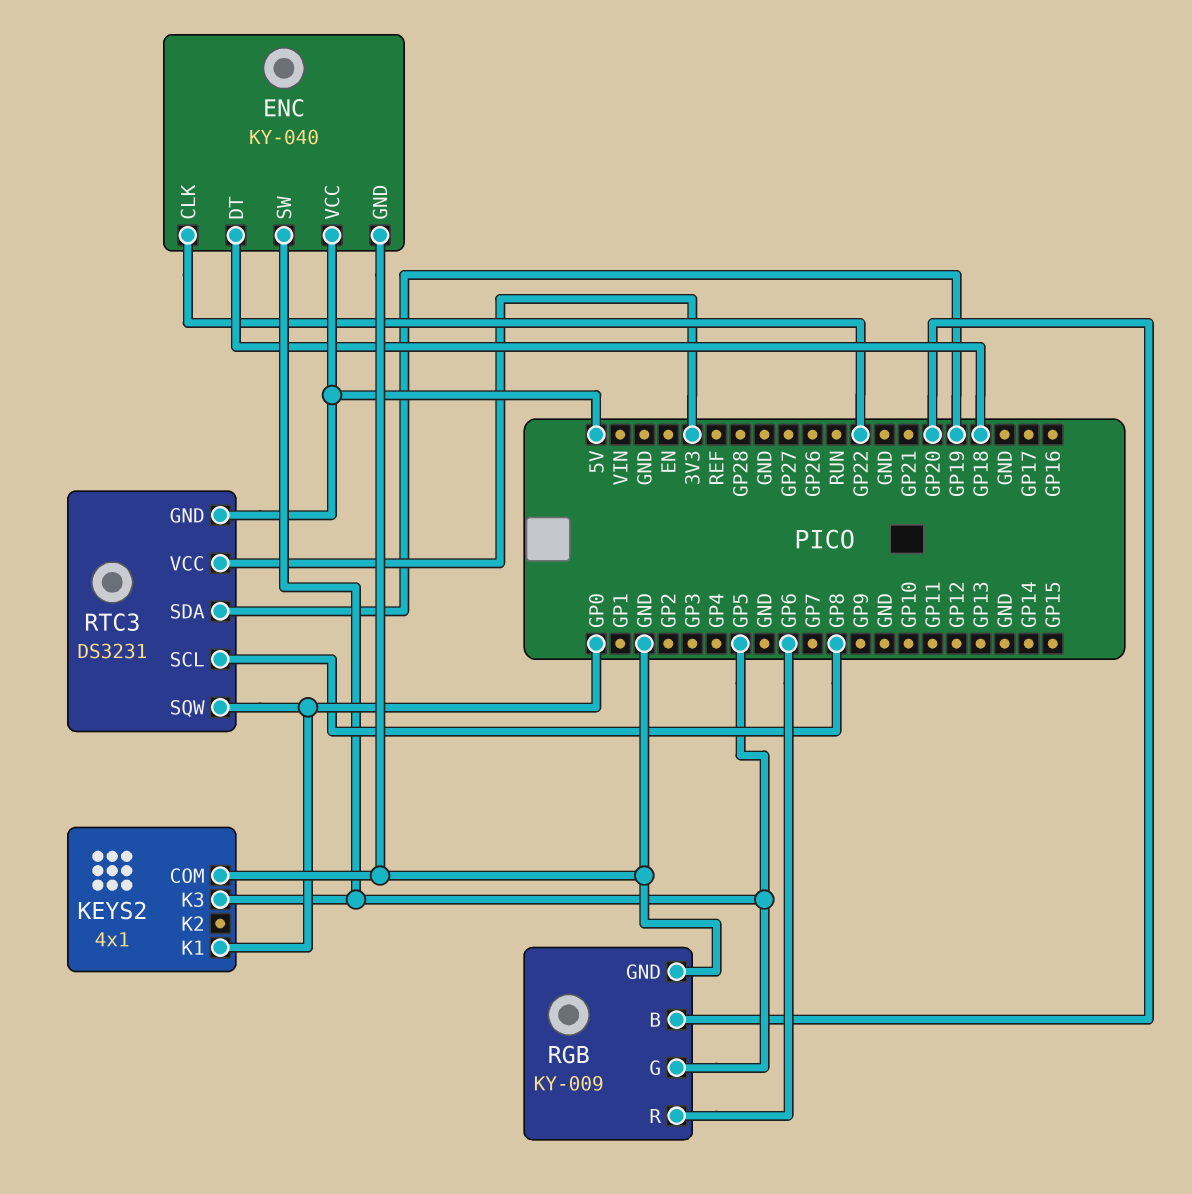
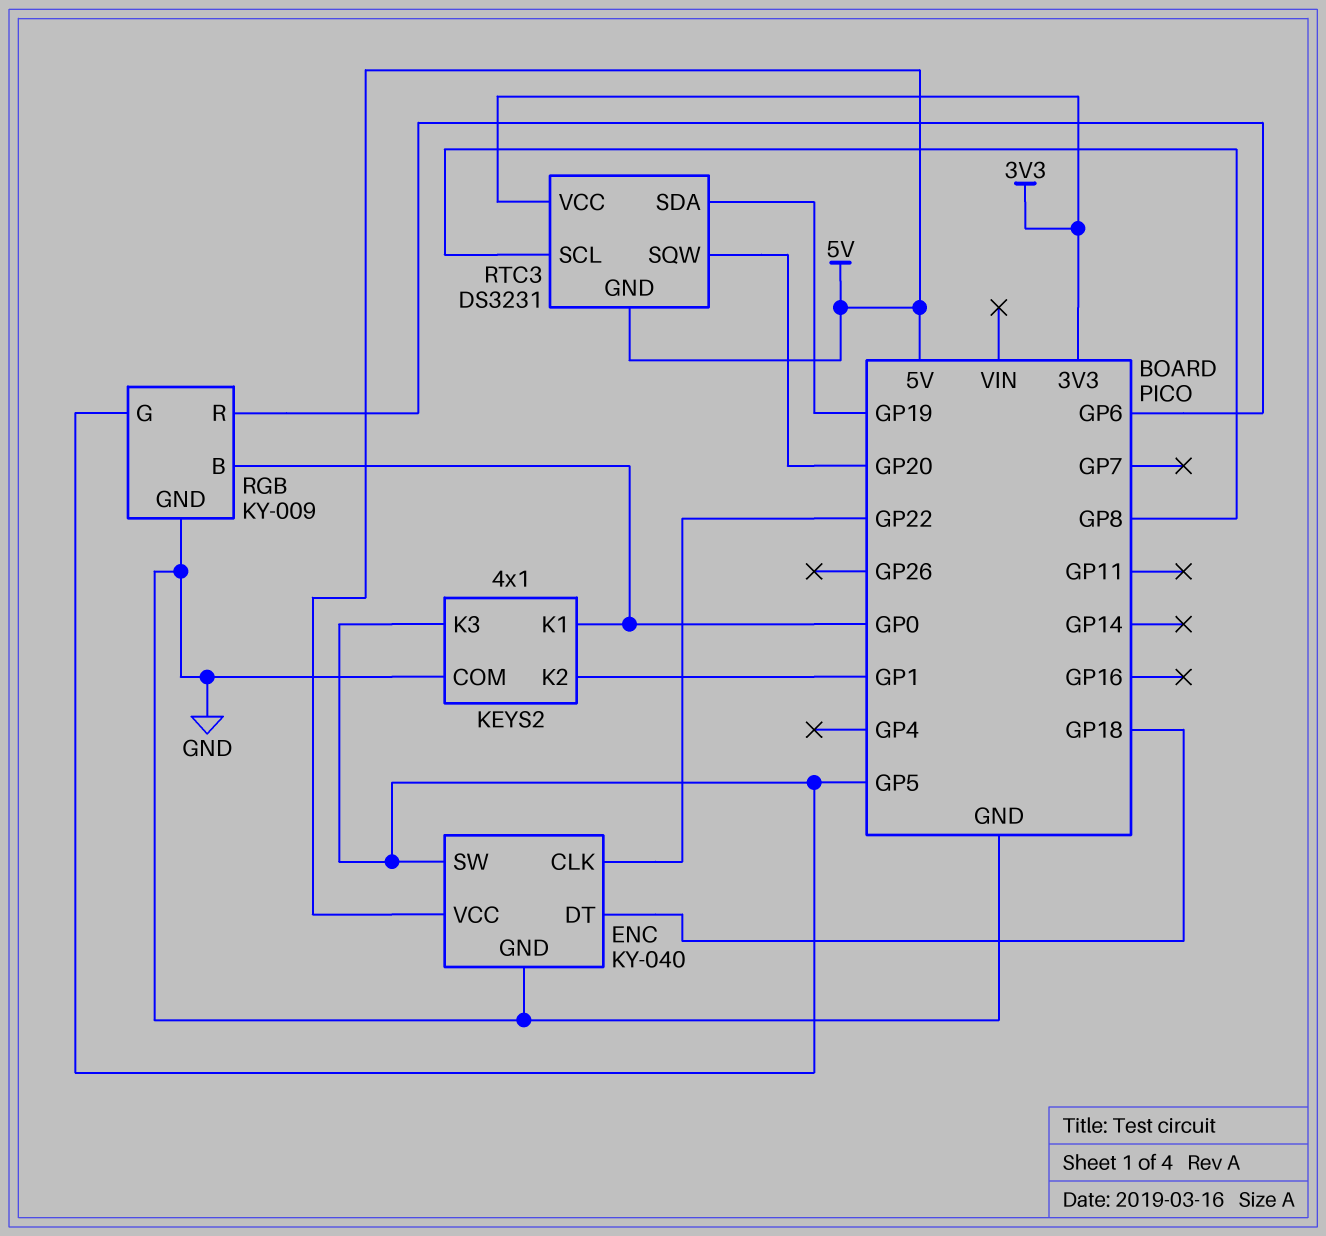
KEYS2 pin K2: none -> GP1
RGB pin B: GP20 -> GP0
RTC3 pin SQW: GP0 -> GP20

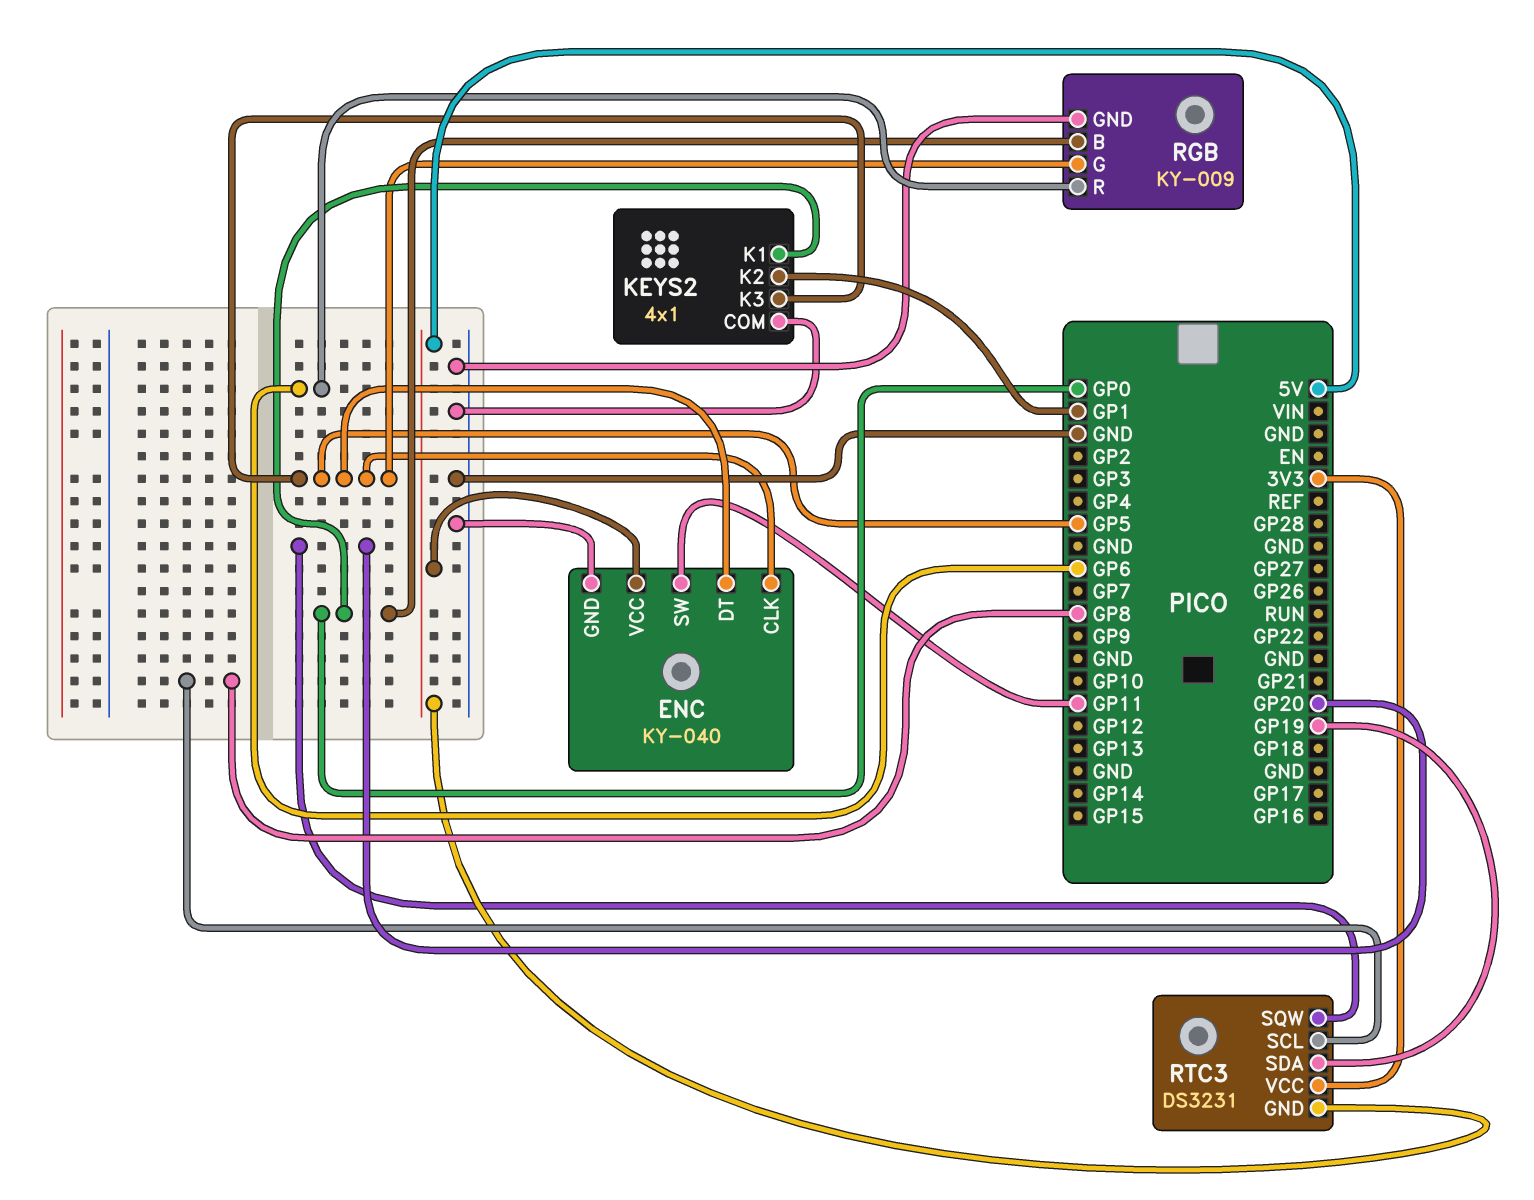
ENC pin CLK: GP22 -> GP5
ENC pin DT: GP18 -> GP5
ENC pin SW: GP5 -> GP11

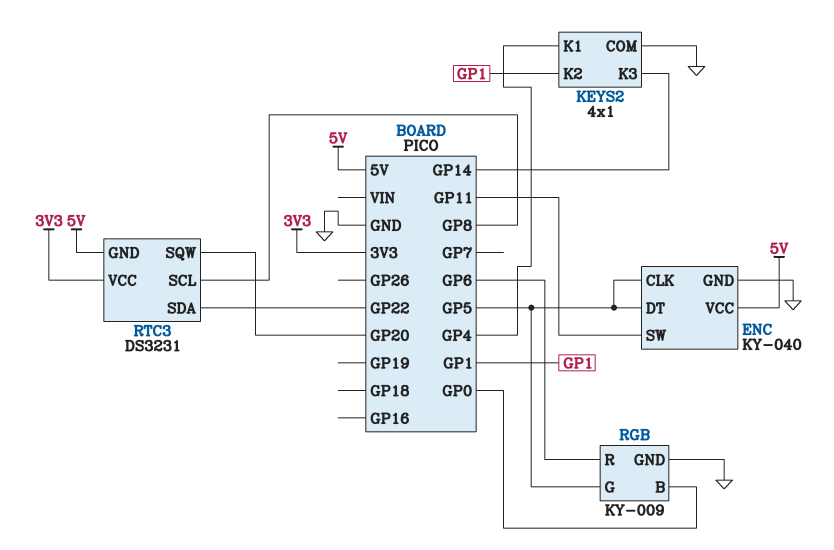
KEYS2 pin K1: GP0 -> GP4
KEYS2 pin K3: GP5 -> GP14
RTC3 pin SDA: GP19 -> GP22

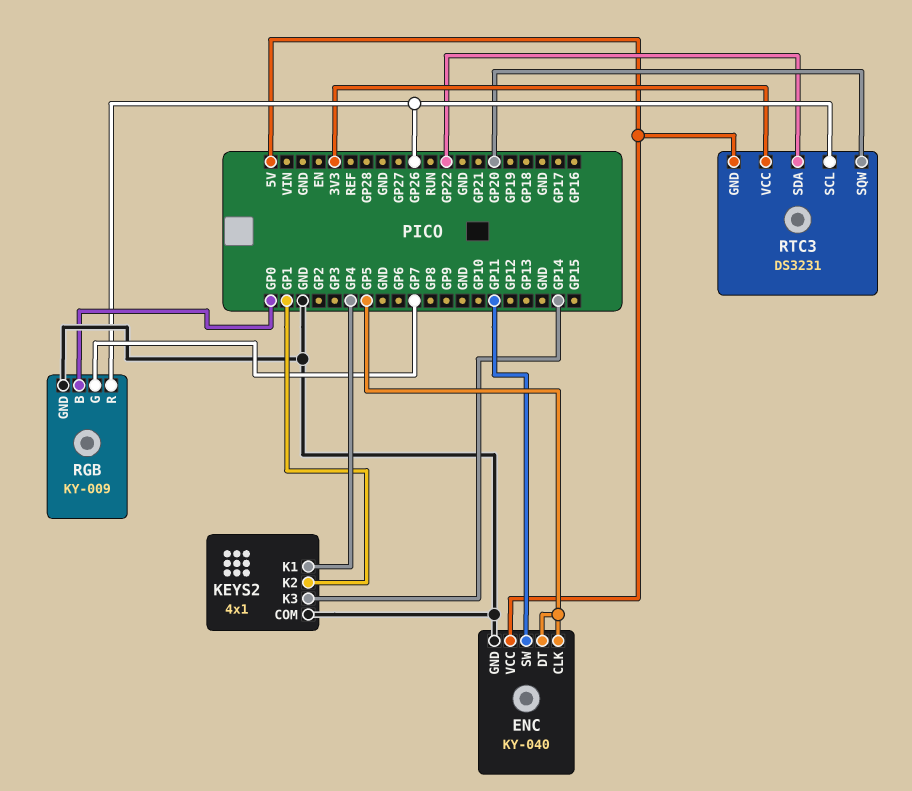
RGB pin G: GP5 -> GP7
RGB pin R: GP6 -> GP26
RTC3 pin SCL: GP8 -> GP26

